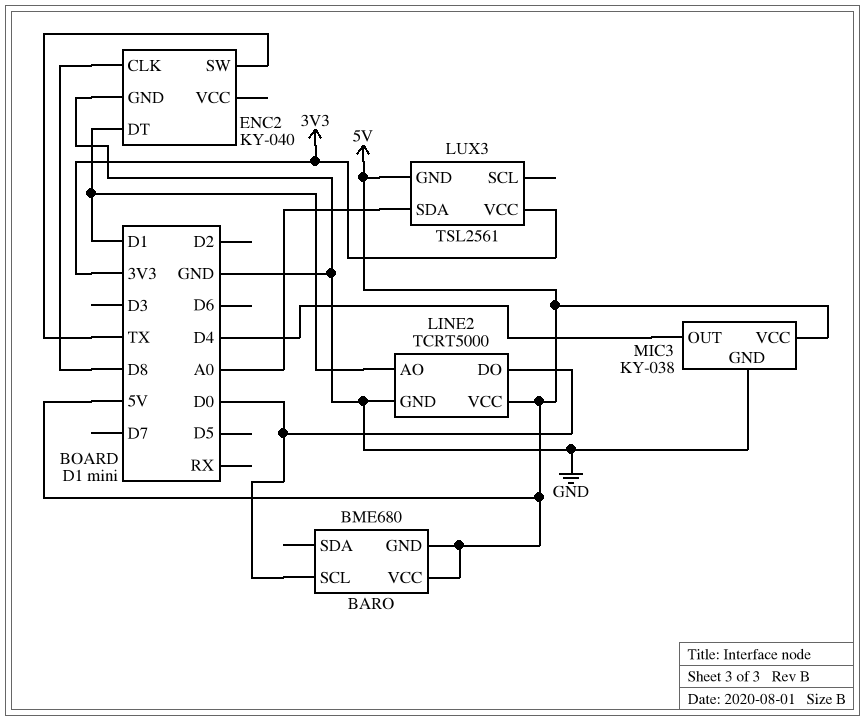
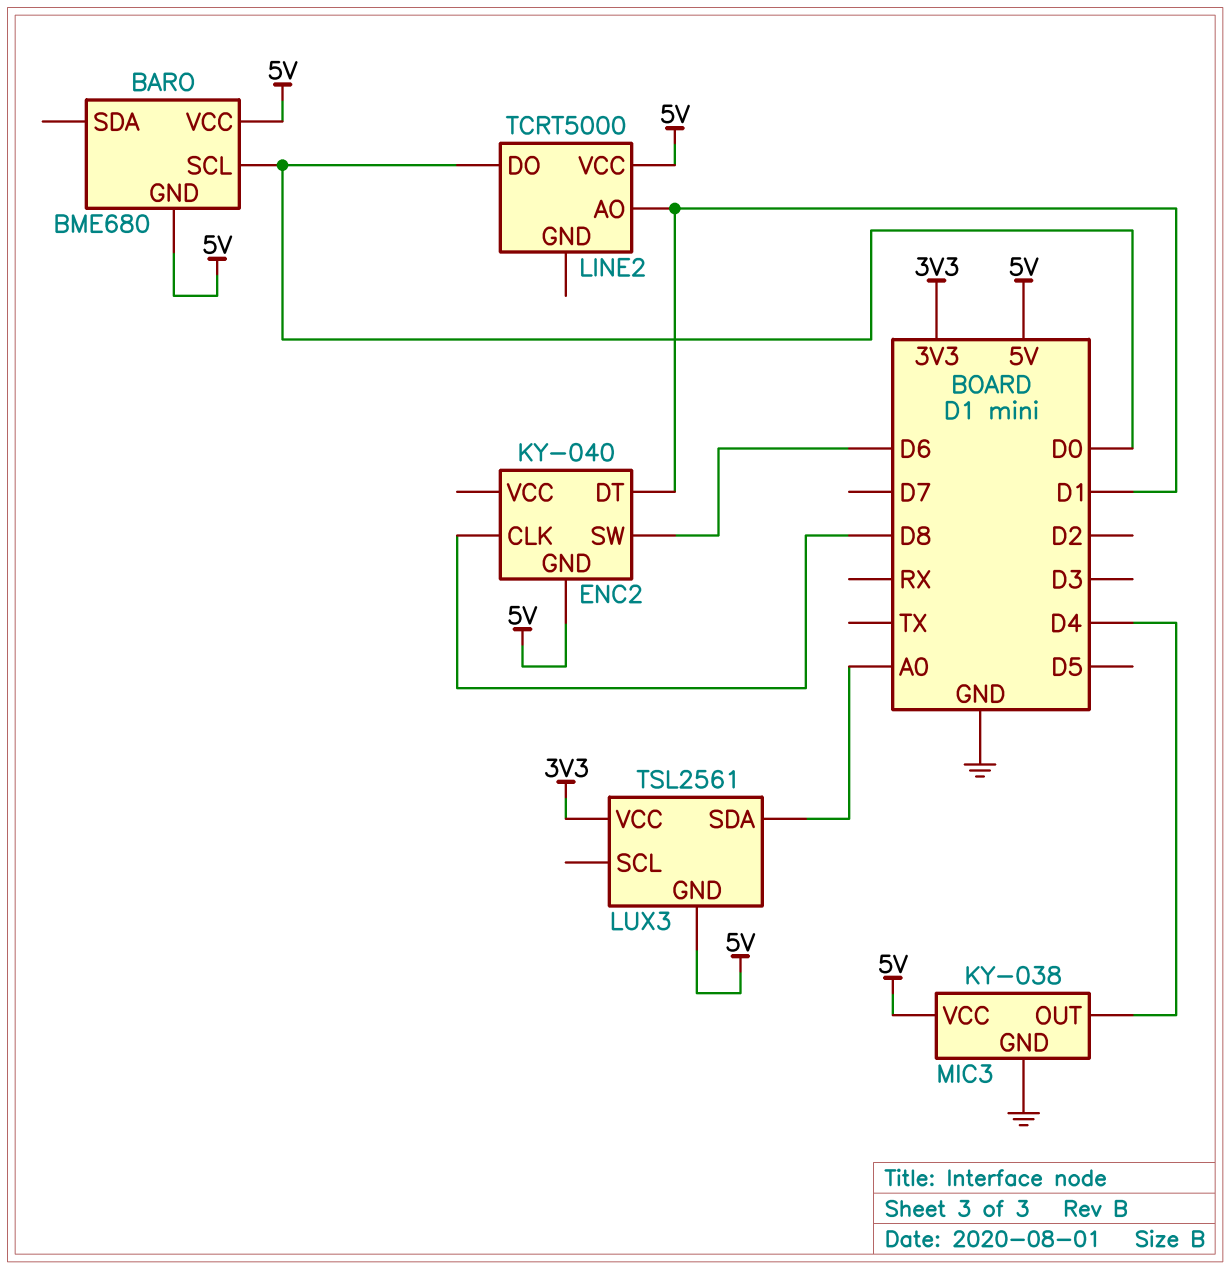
ENC2 pin GND: GND -> 5V
ENC2 pin SW: TX -> D6
LINE2 pin GND: GND -> none

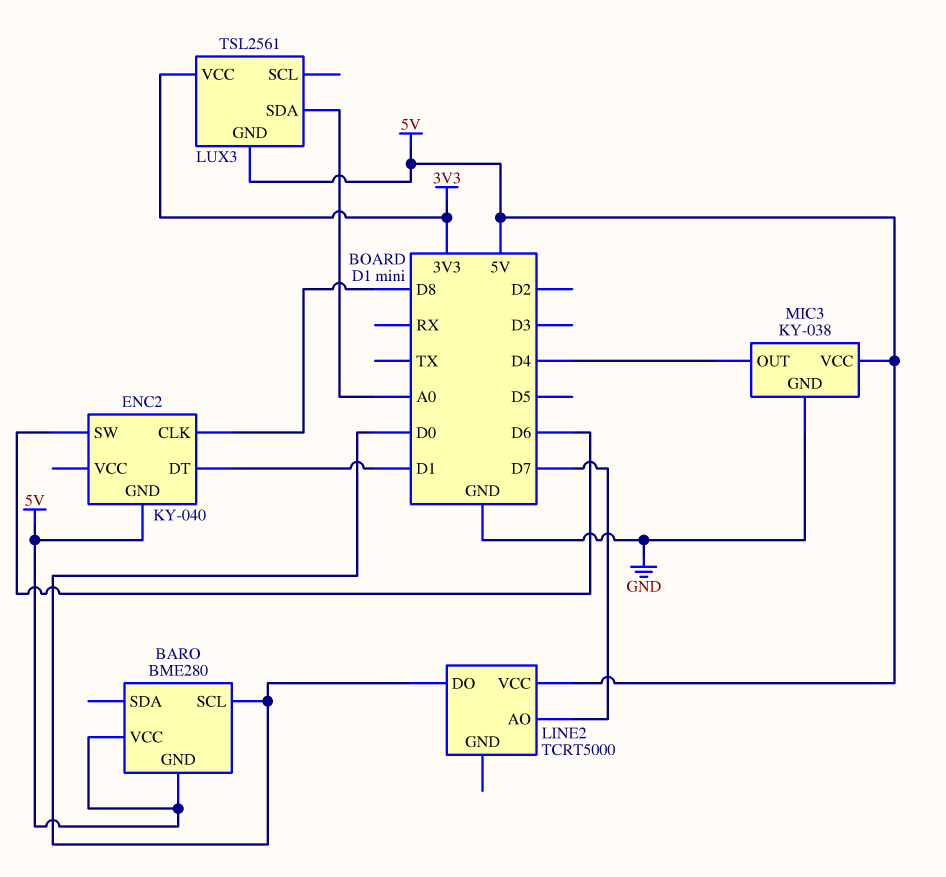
BARO: BME680 -> BME280
LINE2 pin AO: D1 -> D7

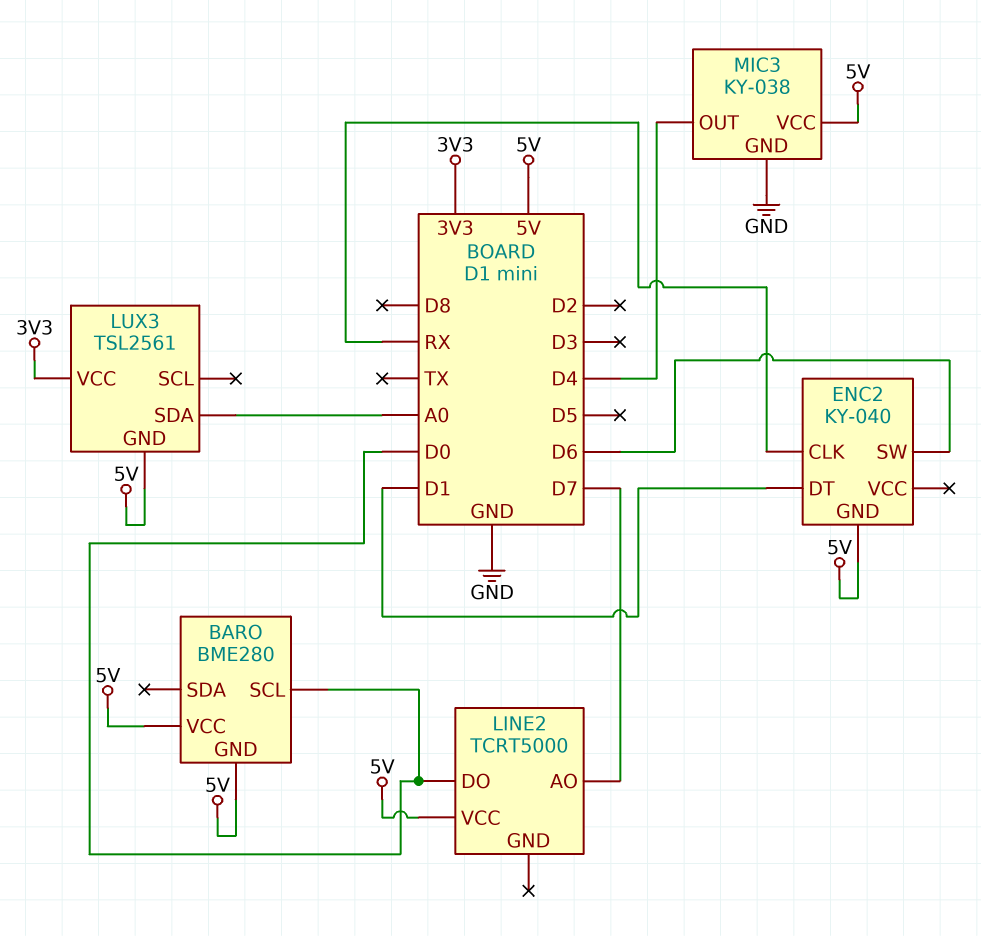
ENC2 pin CLK: D8 -> RX

